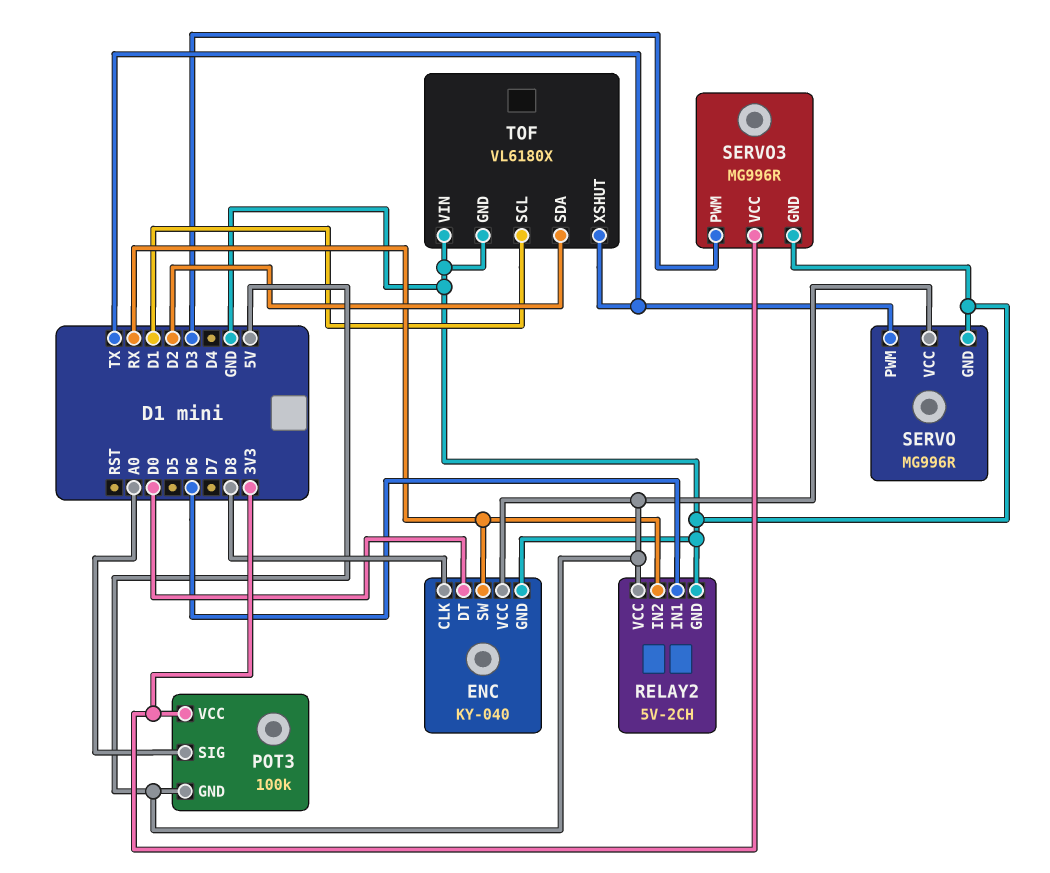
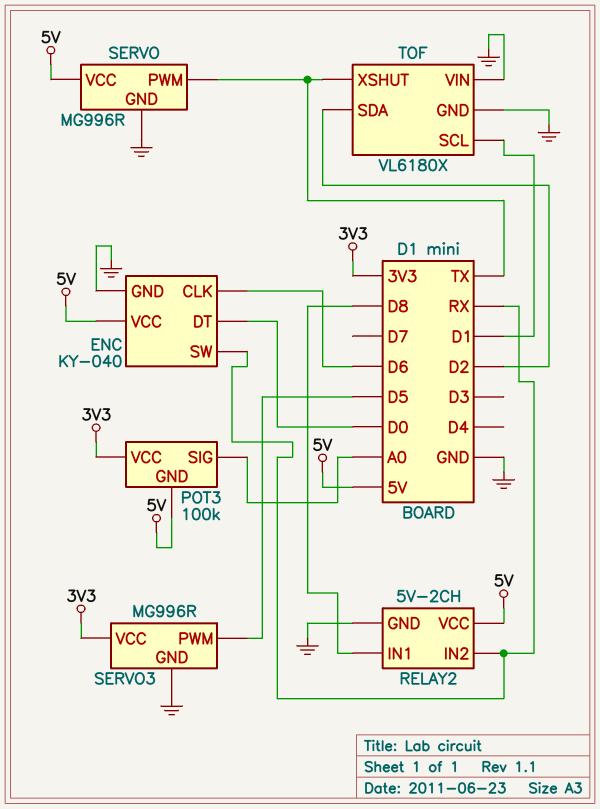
ENC pin CLK: D8 -> D6
RELAY2 pin IN1: D6 -> D8
SERVO3 pin PWM: D3 -> D5

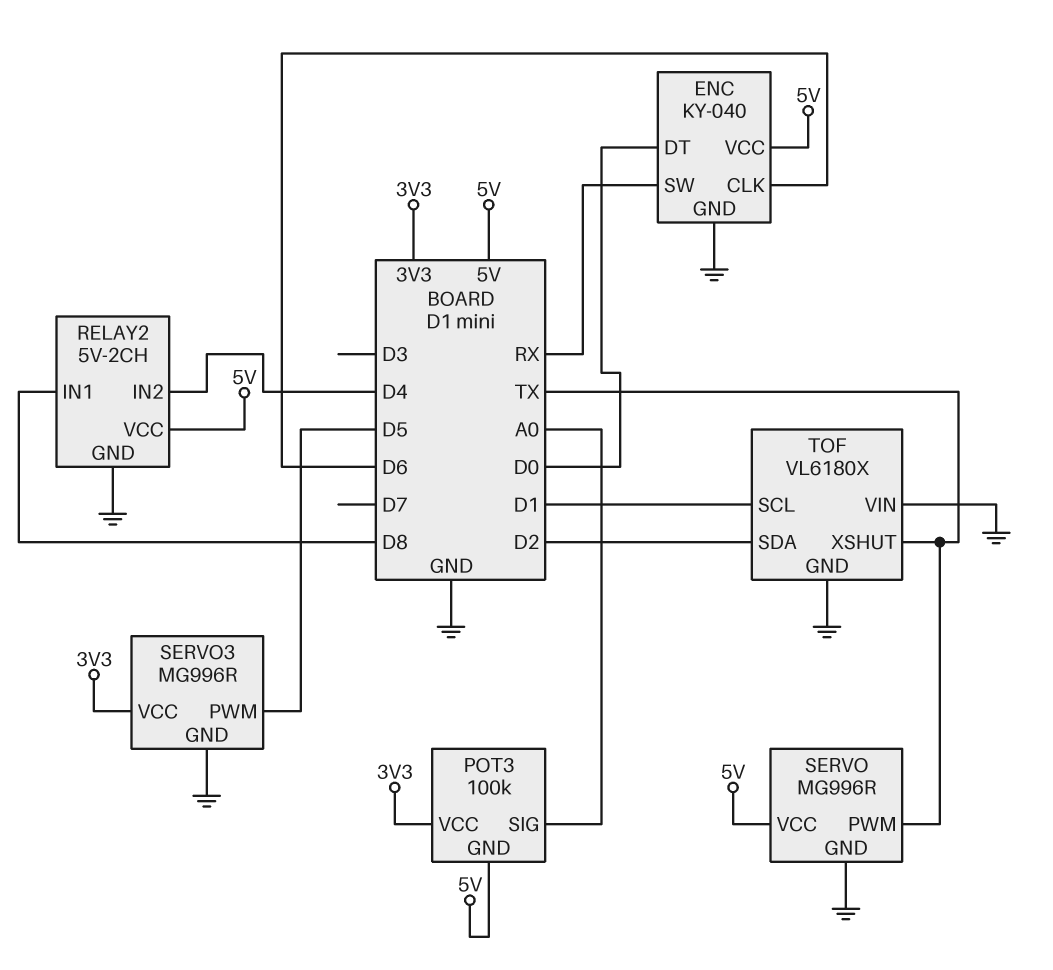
RELAY2 pin IN2: RX -> D4

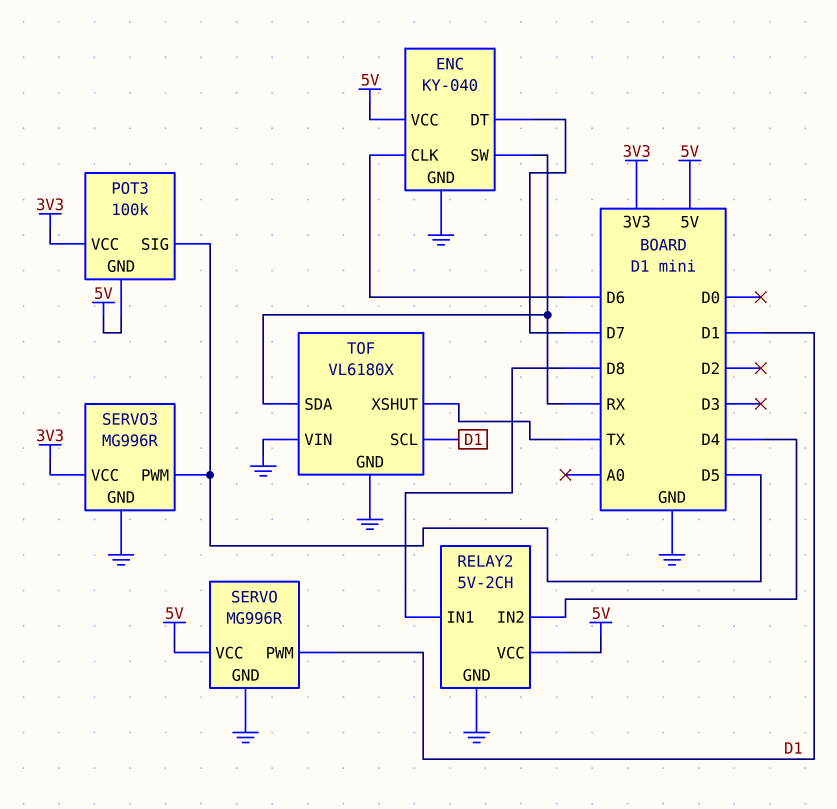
ENC pin DT: D0 -> D7
POT3 pin SIG: A0 -> D5
SERVO pin PWM: TX -> D1
TOF pin SDA: D2 -> RX

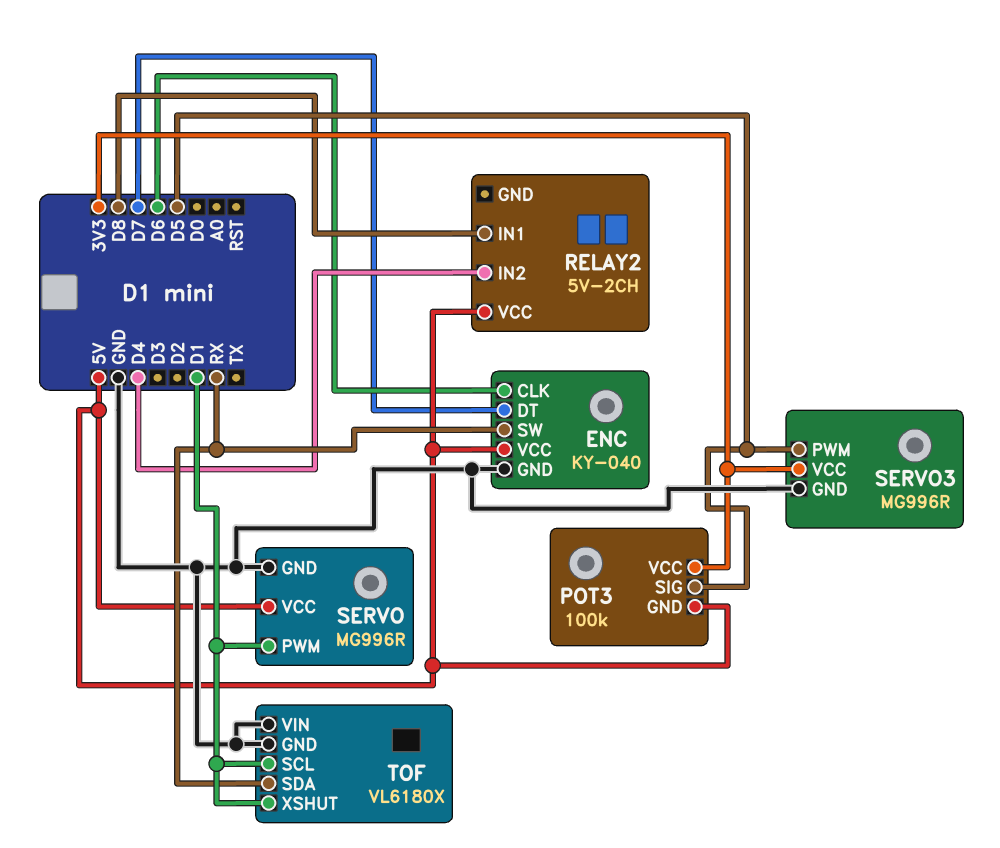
RELAY2 pin GND: GND -> none
TOF pin XSHUT: TX -> D1

